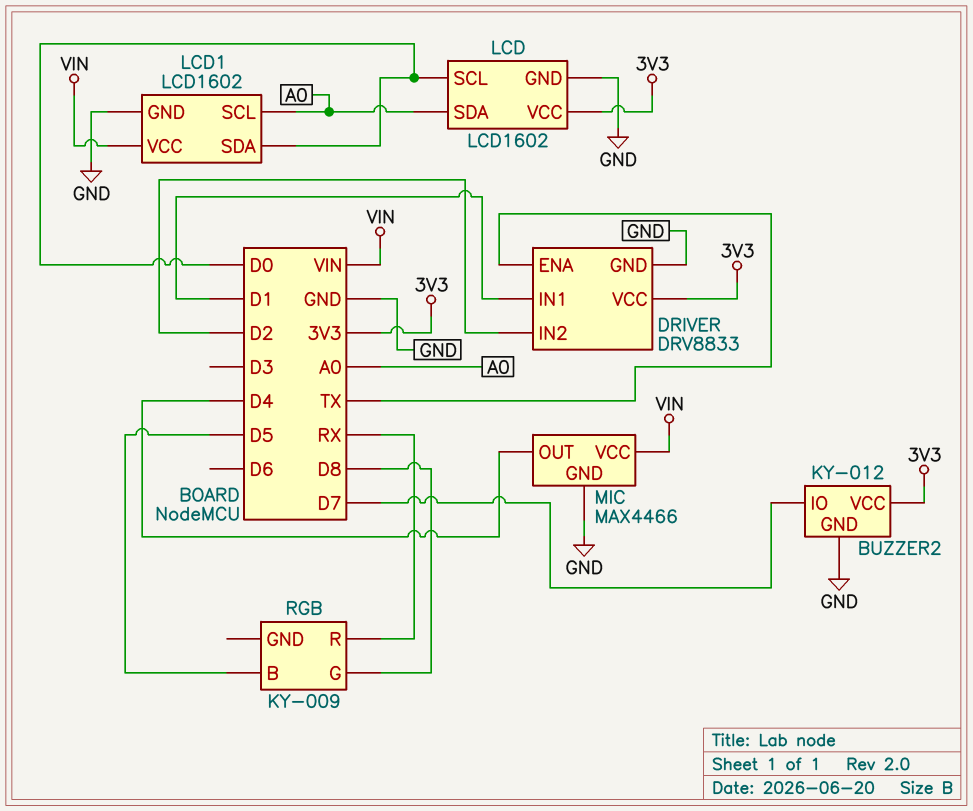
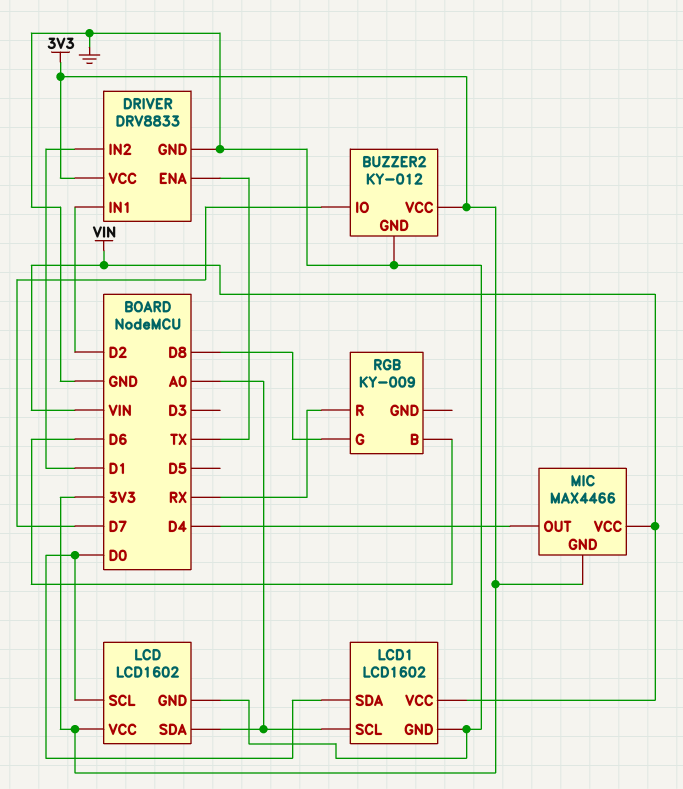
DRIVER pin IN1: D1 -> D2
DRIVER pin IN2: D2 -> D1
MIC pin GND: GND -> 3V3
RGB pin B: D5 -> D6

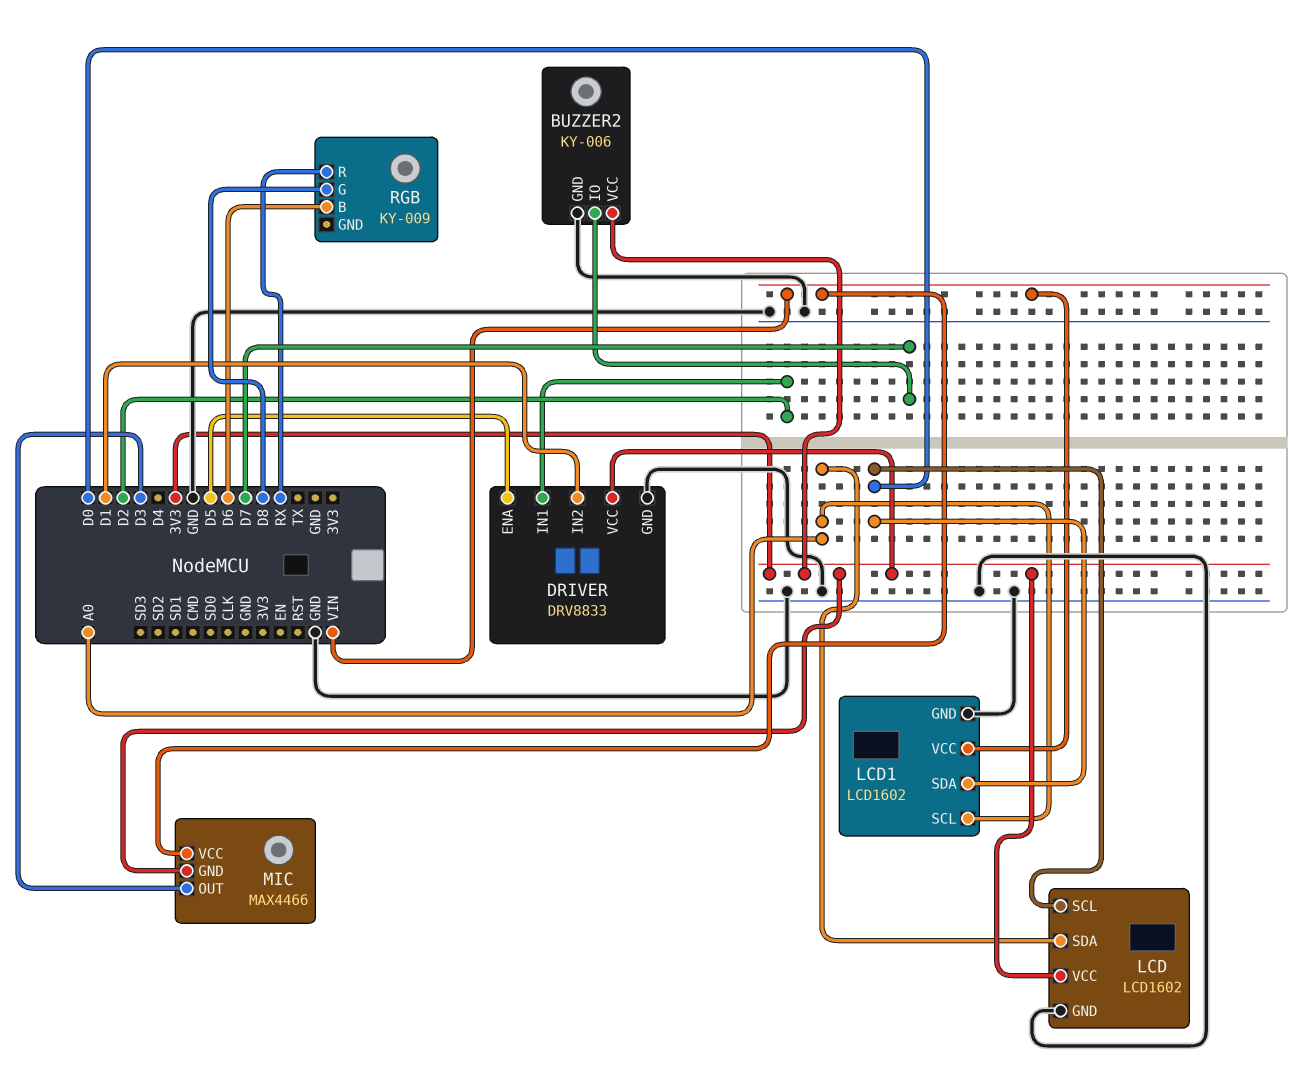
BUZZER2: KY-012 -> KY-006
DRIVER pin ENA: TX -> D5
MIC pin OUT: D4 -> D3

